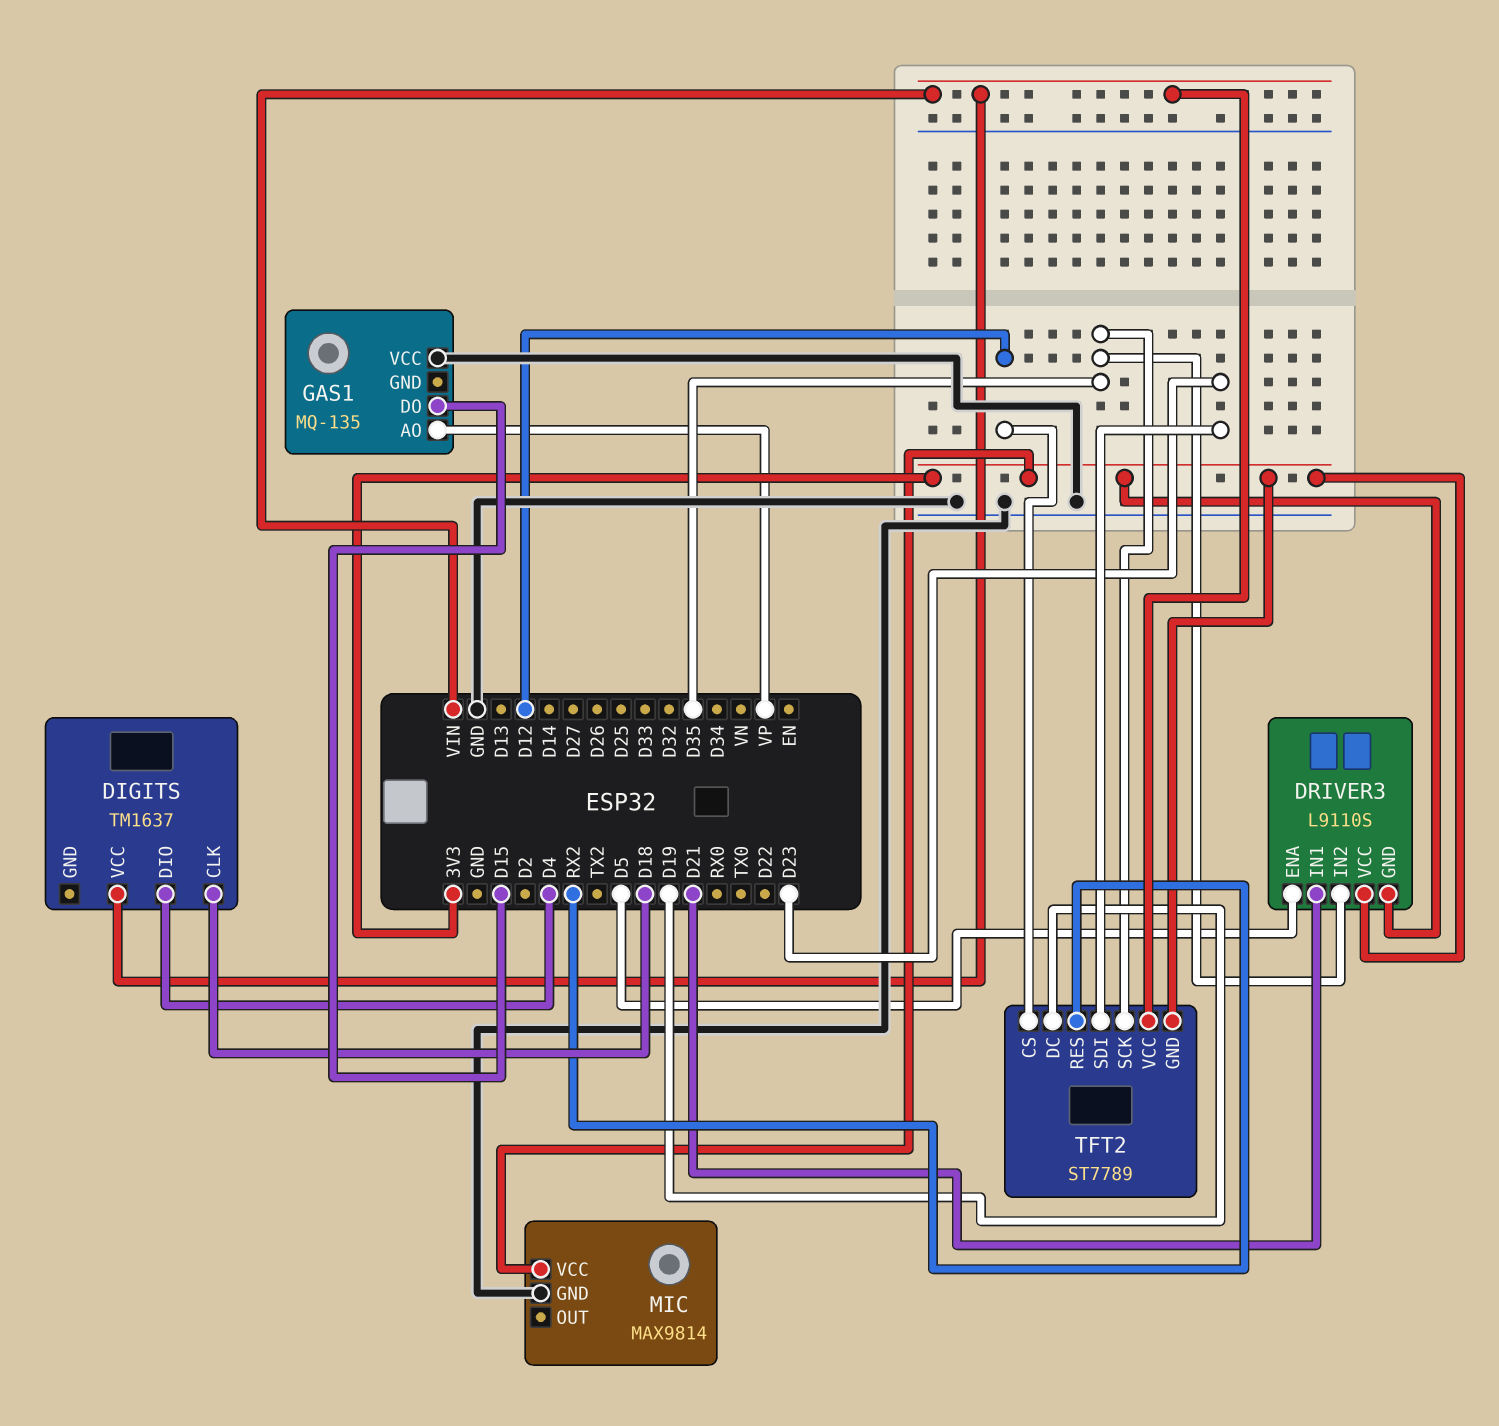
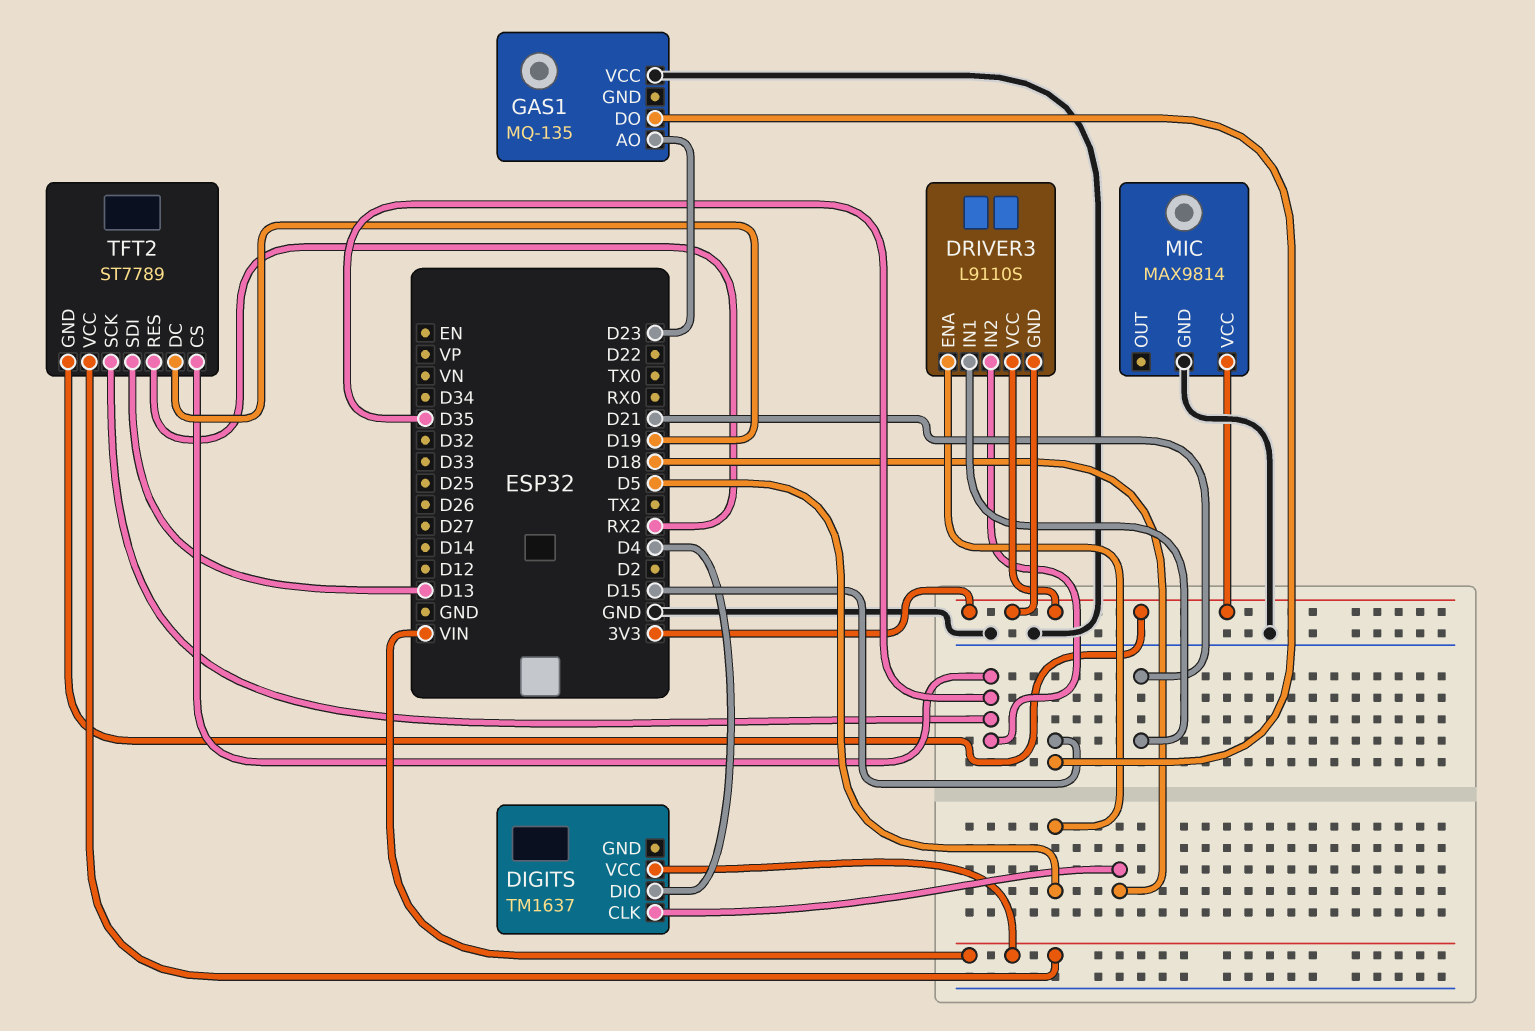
GAS1 pin AO: VP -> D23
TFT2 pin CS: D12 -> D35
TFT2 pin SDI: D23 -> D13

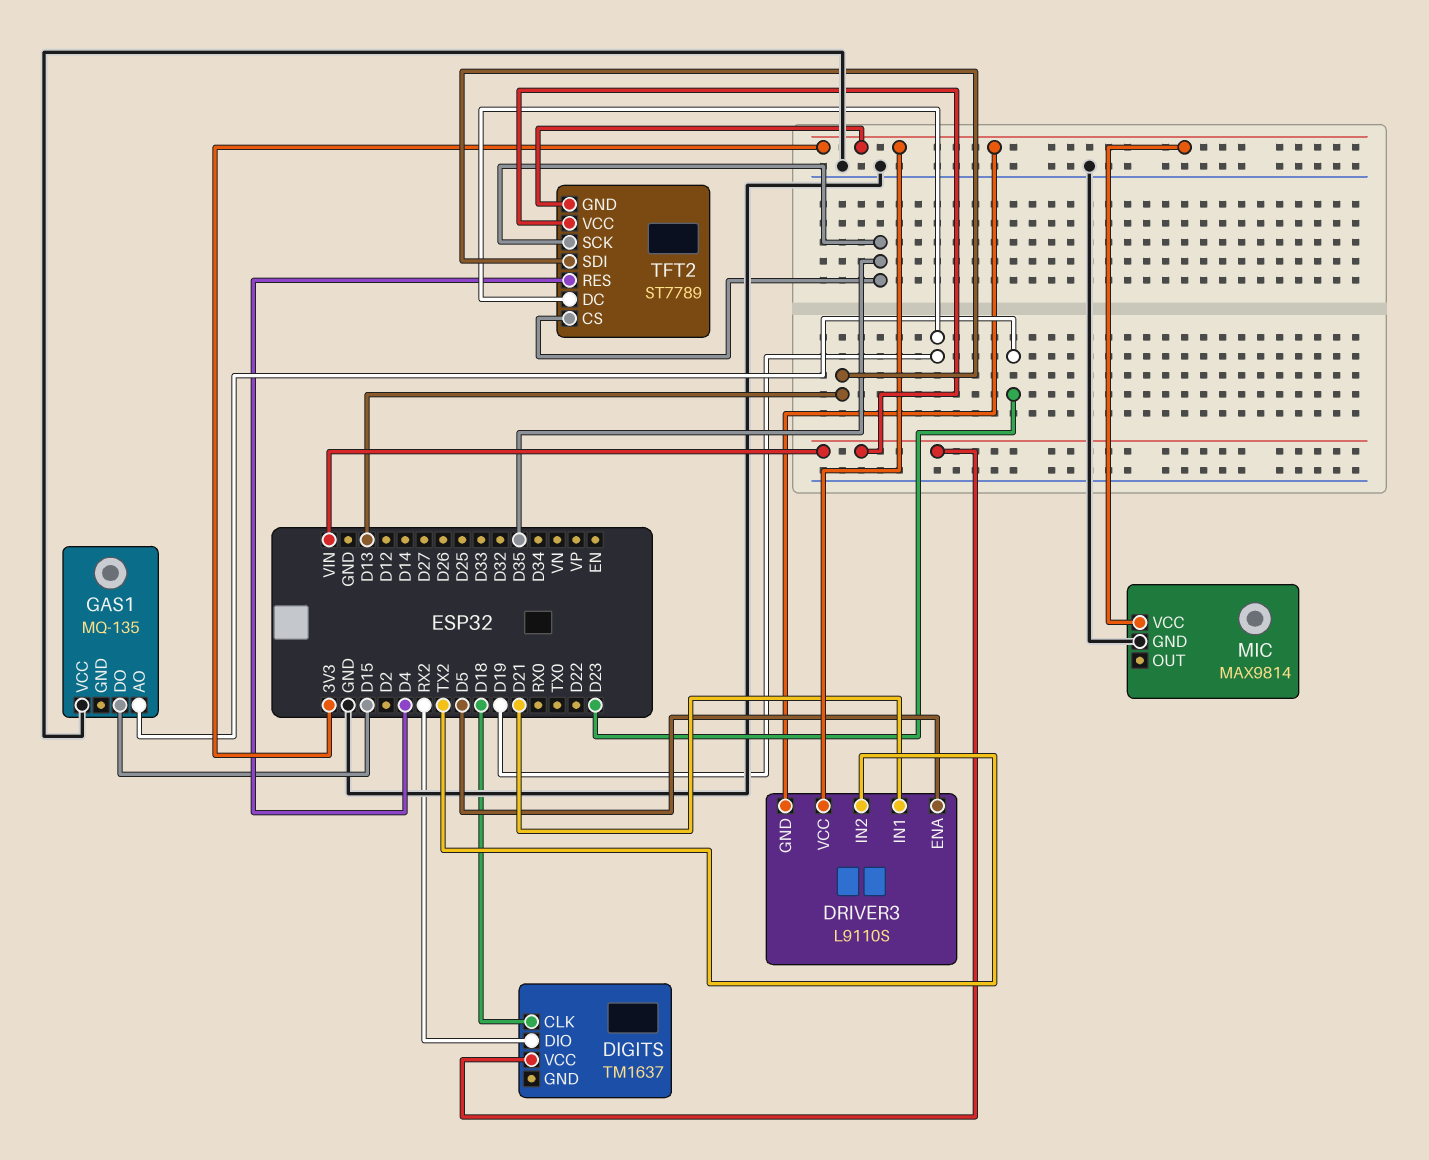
DIGITS pin DIO: D4 -> RX2
DRIVER3 pin IN2: D35 -> TX2
TFT2 pin RES: RX2 -> D4

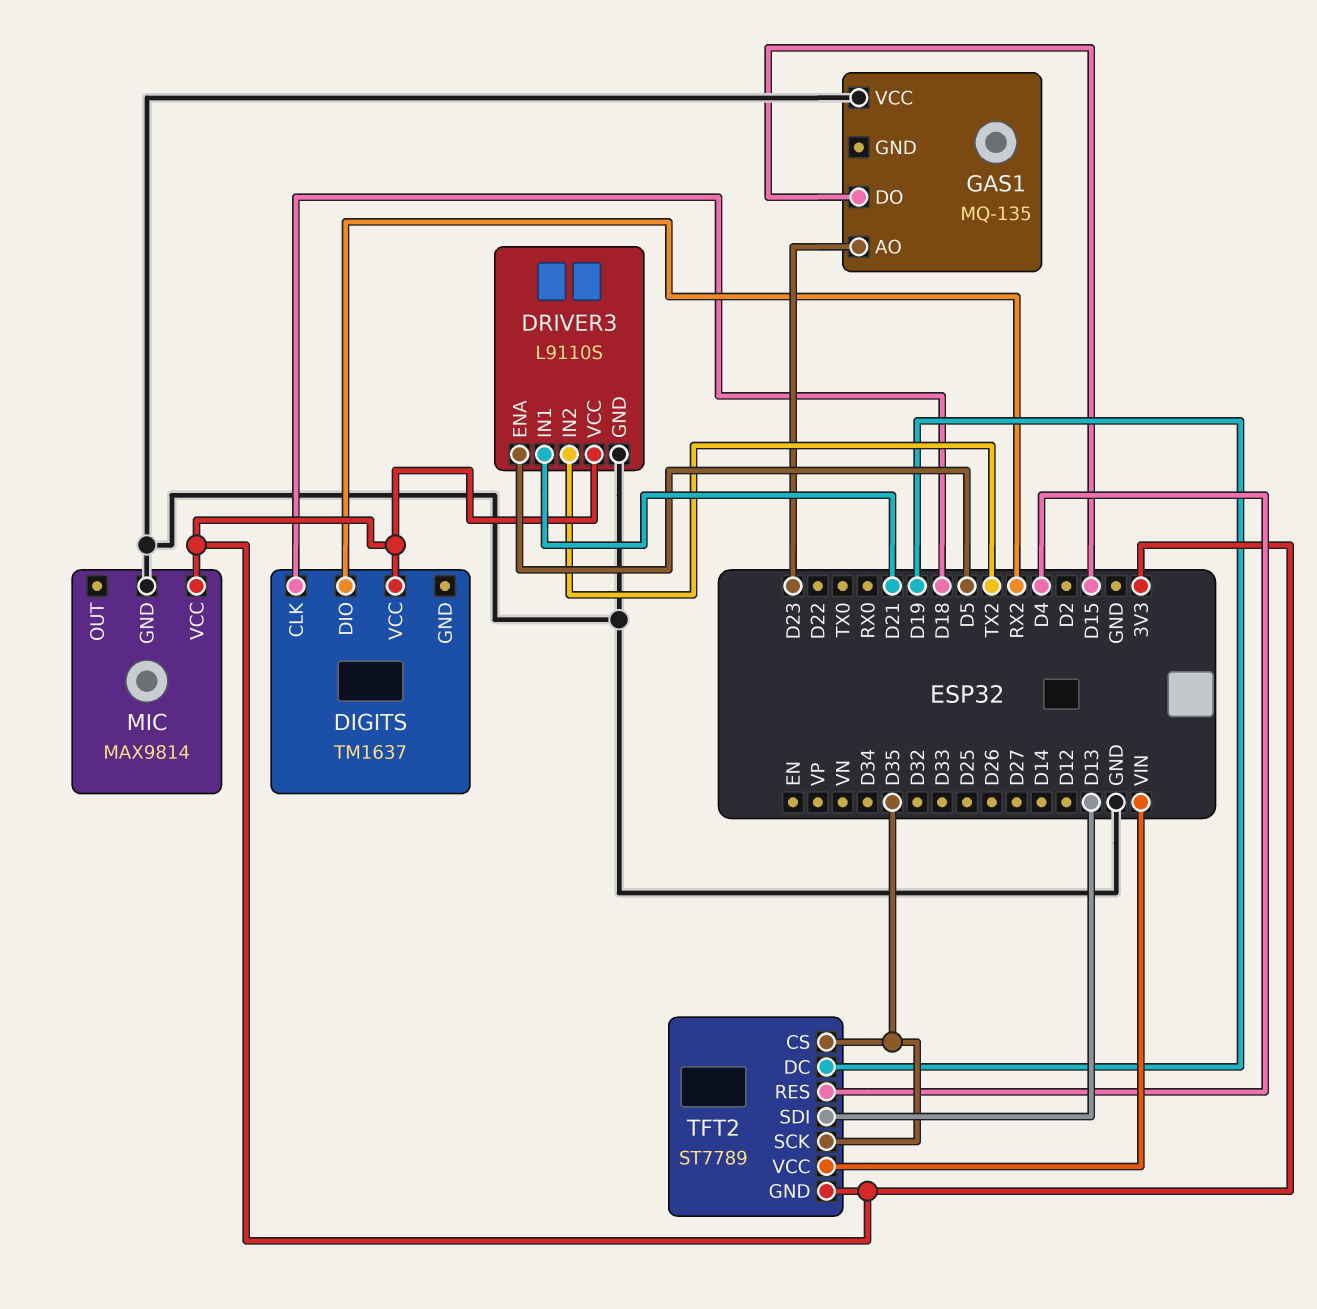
DIGITS pin VCC: VIN -> 3V3
DRIVER3 pin GND: 3V3 -> GND

